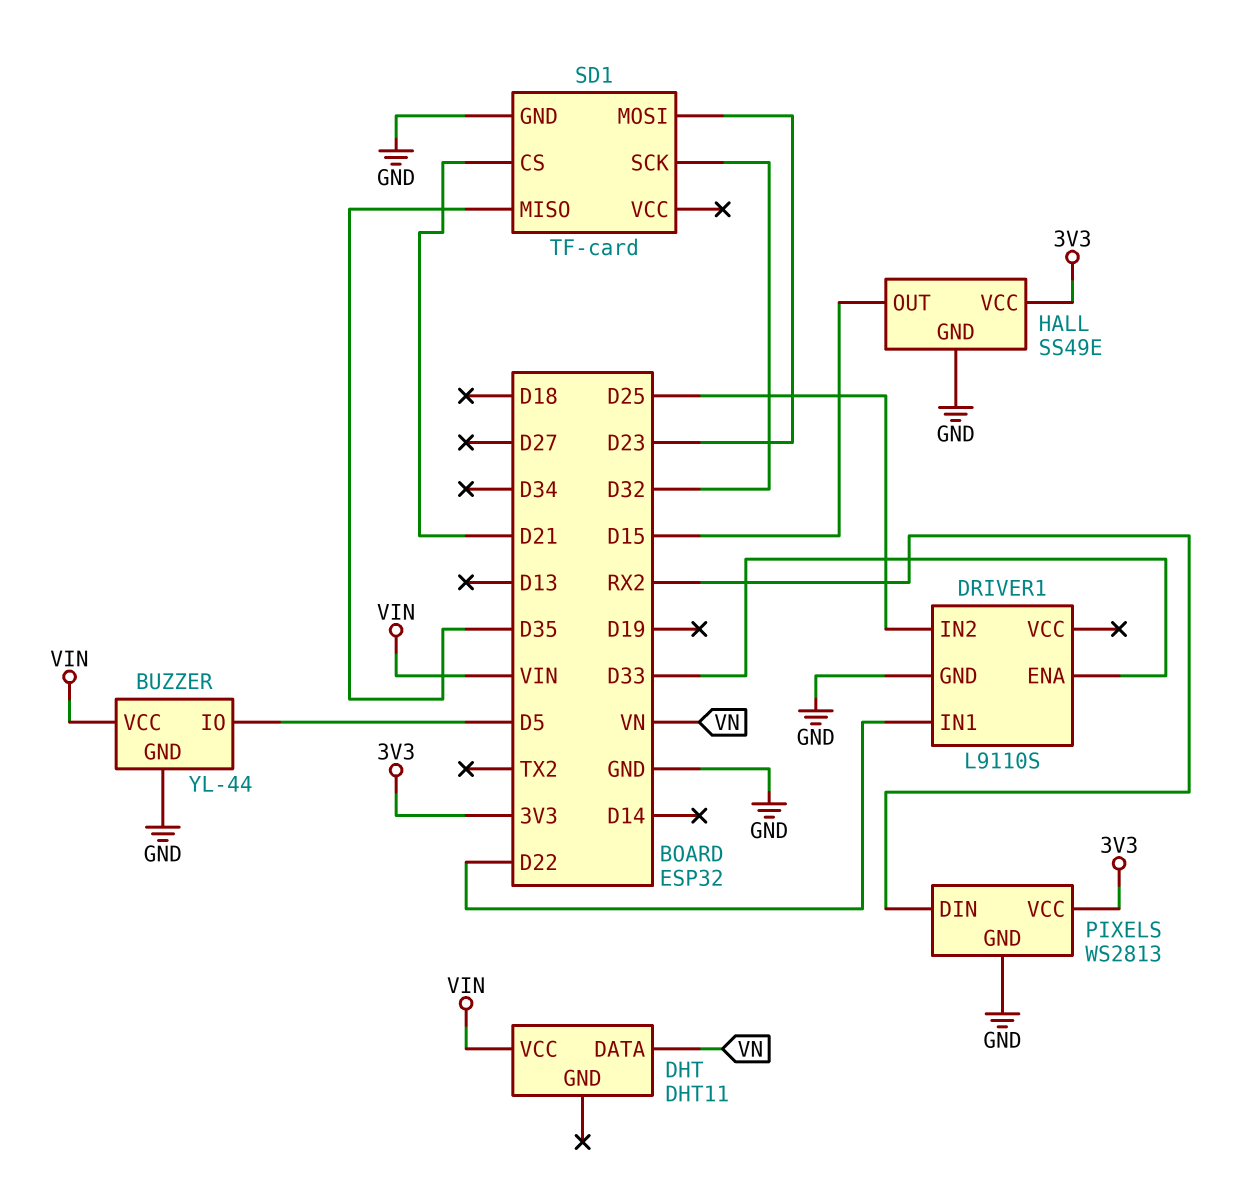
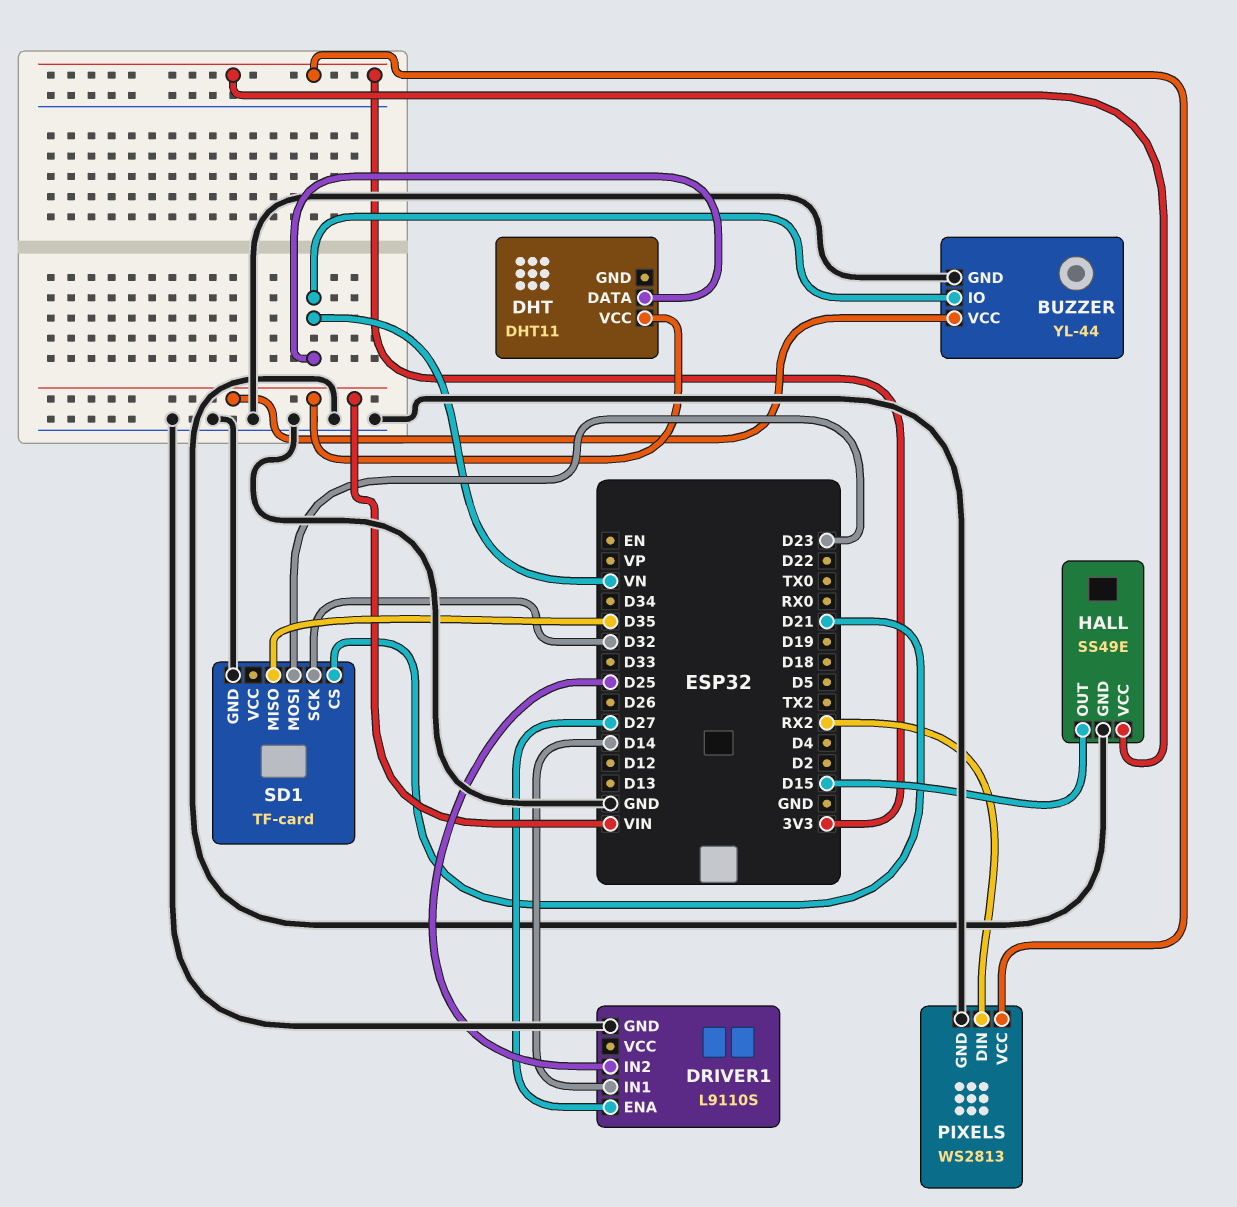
BUZZER pin IO: D5 -> VN
DRIVER1 pin ENA: D33 -> D27
DRIVER1 pin IN1: D22 -> D14

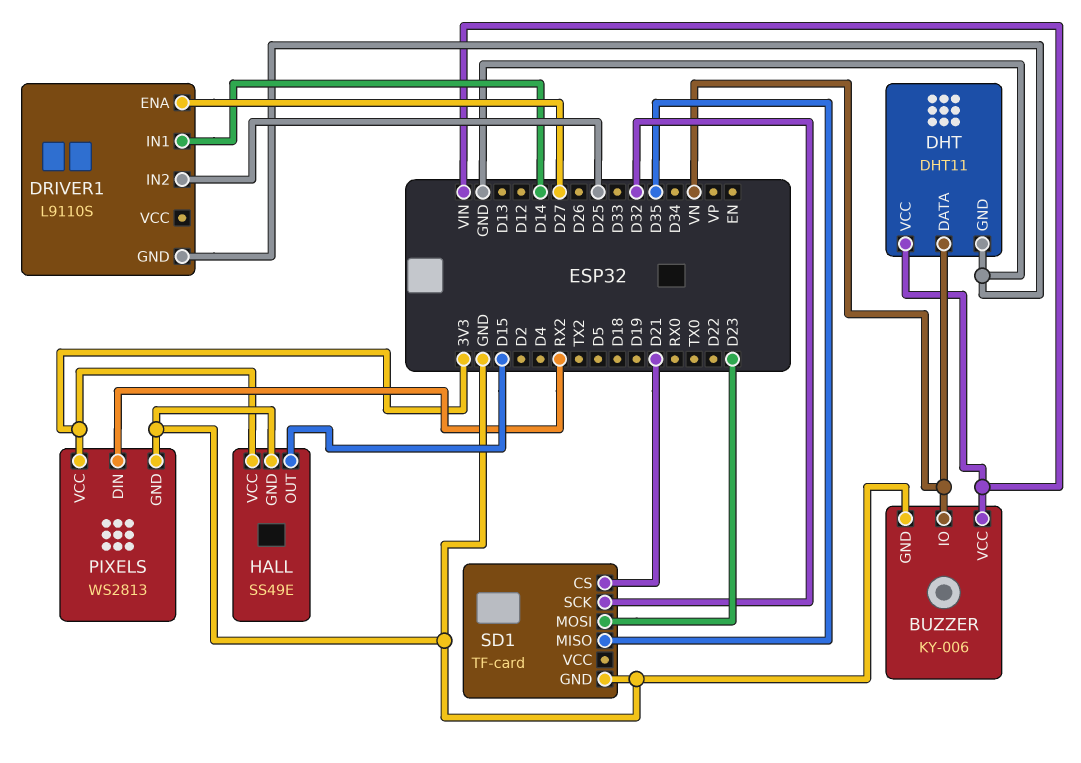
BUZZER: YL-44 -> KY-006
DHT pin GND: none -> GND

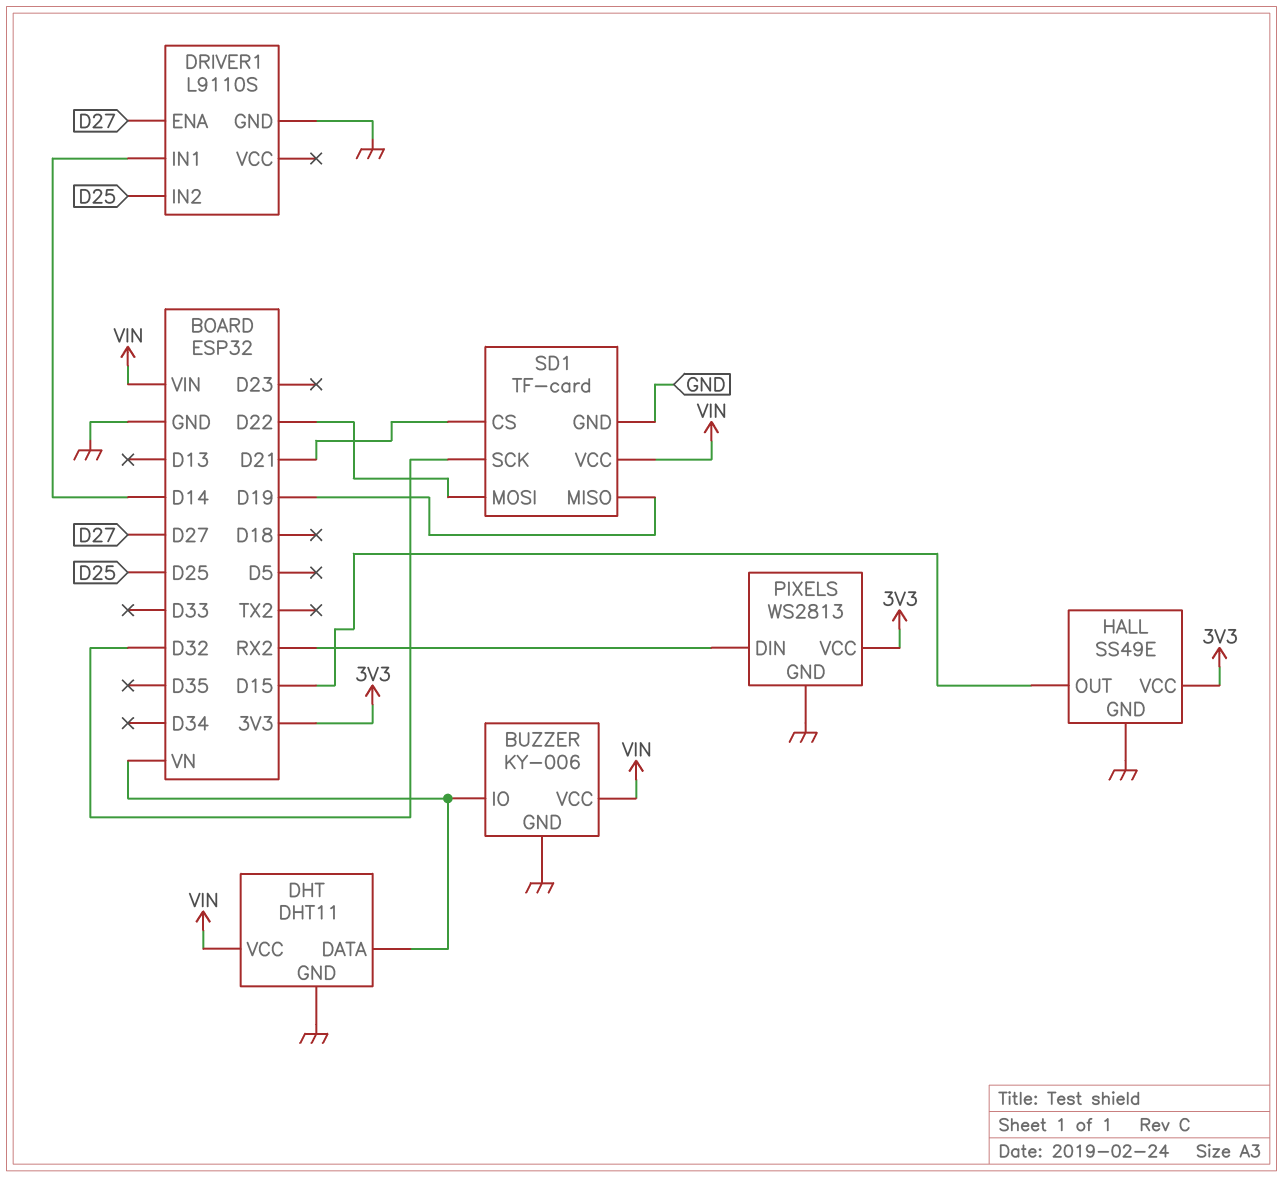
SD1 pin MISO: D35 -> D19
SD1 pin MOSI: D23 -> D22
SD1 pin VCC: none -> VIN

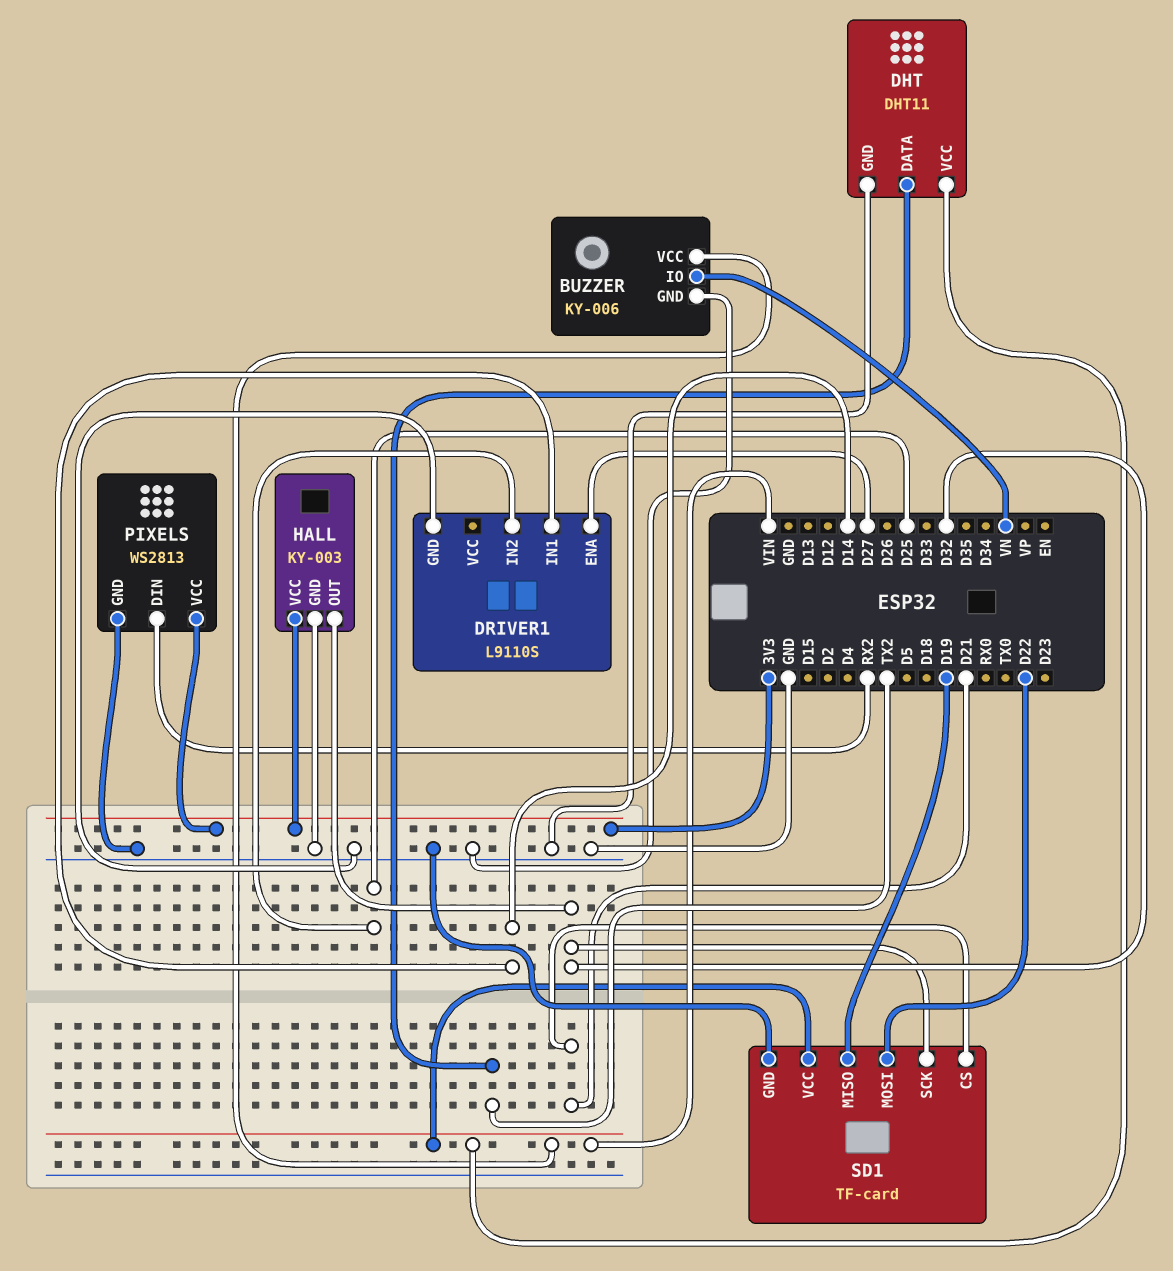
DHT pin DATA: VN -> TX2
HALL: SS49E -> KY-003
HALL pin OUT: D15 -> D32

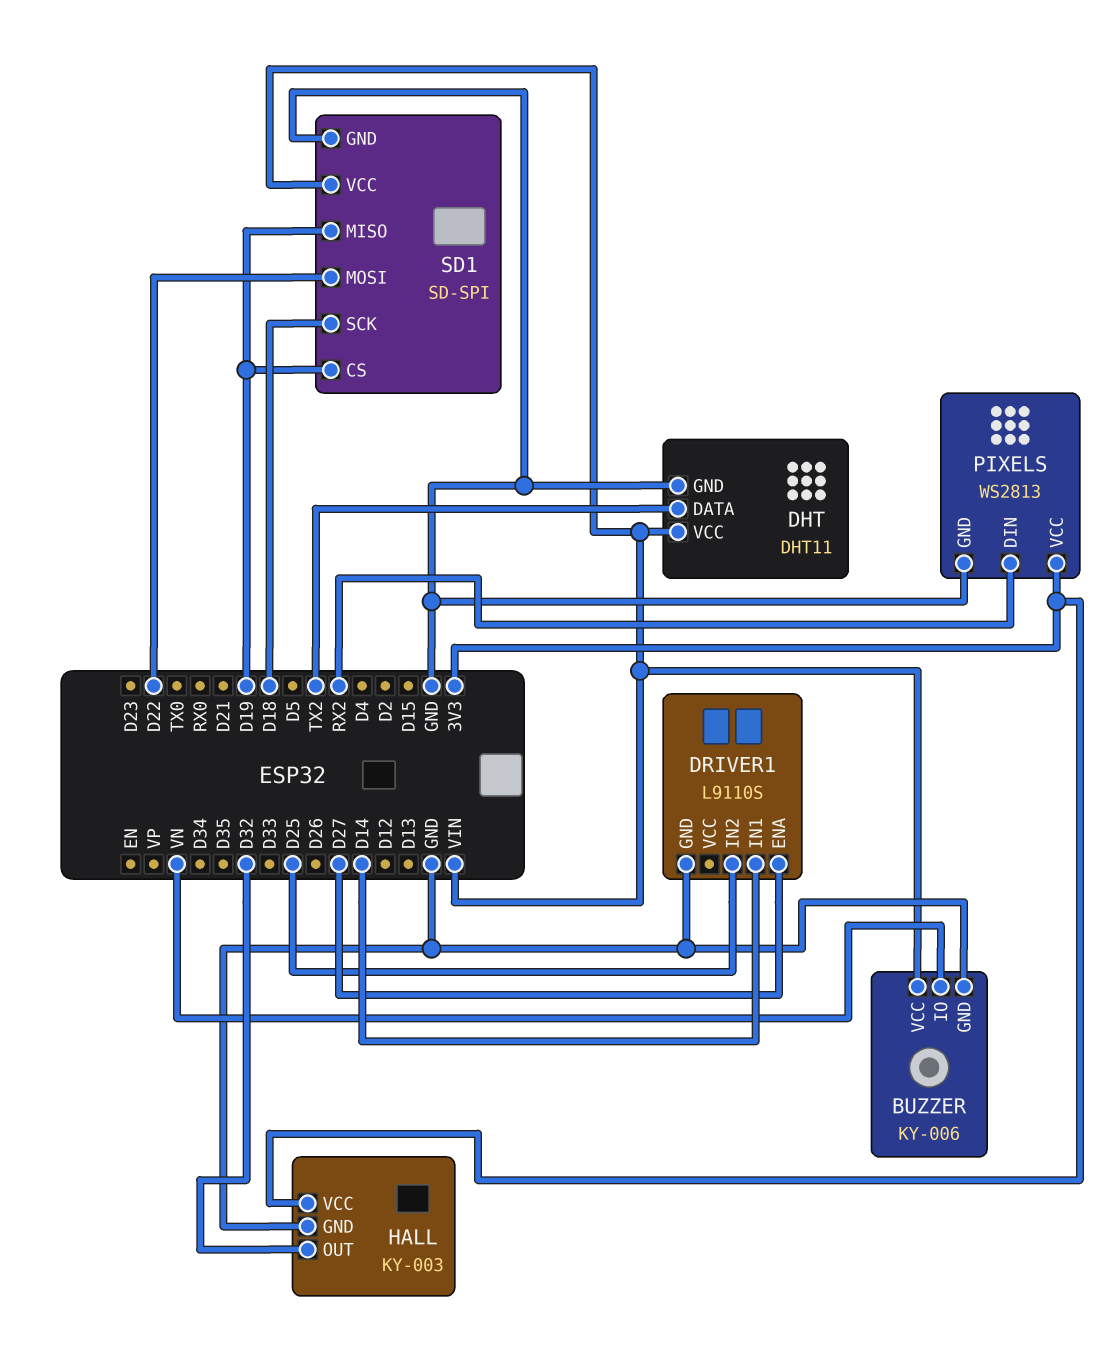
SD1: TF-card -> SD-SPI
SD1 pin CS: D21 -> D19
SD1 pin SCK: D32 -> D18

